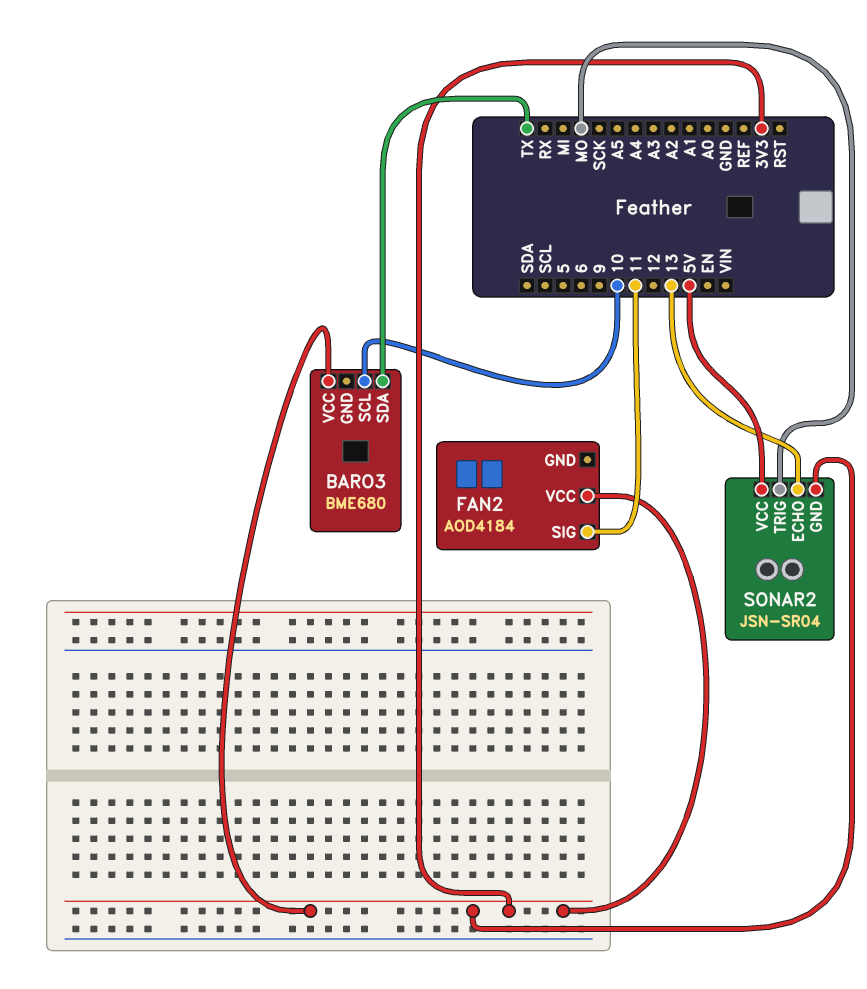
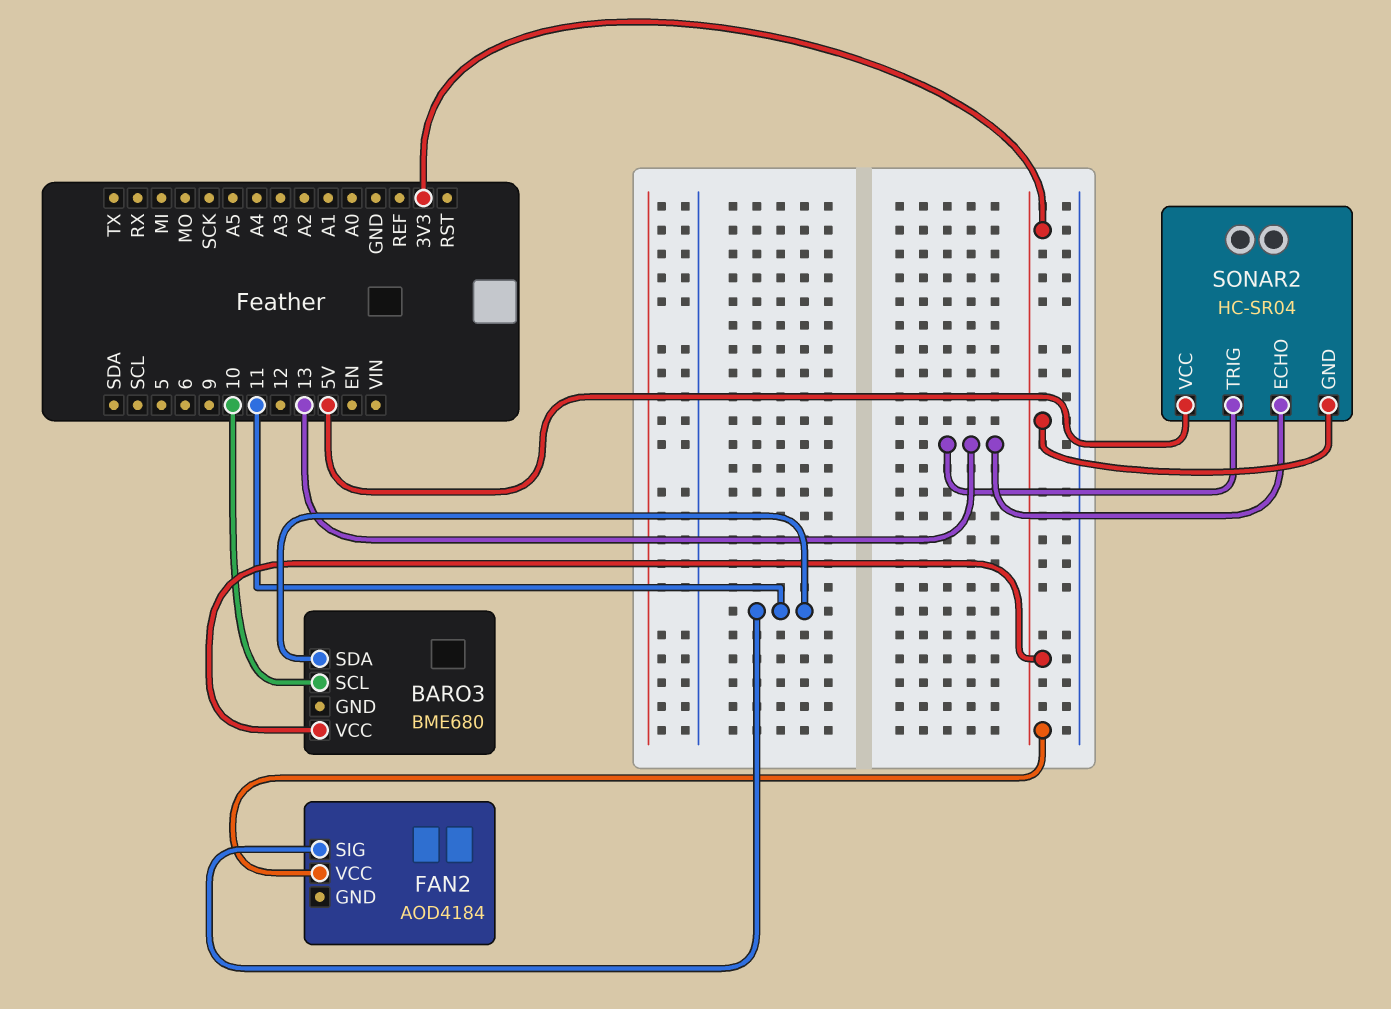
BARO3 pin SDA: TX -> 11
SONAR2: JSN-SR04 -> HC-SR04
SONAR2 pin TRIG: MO -> 13

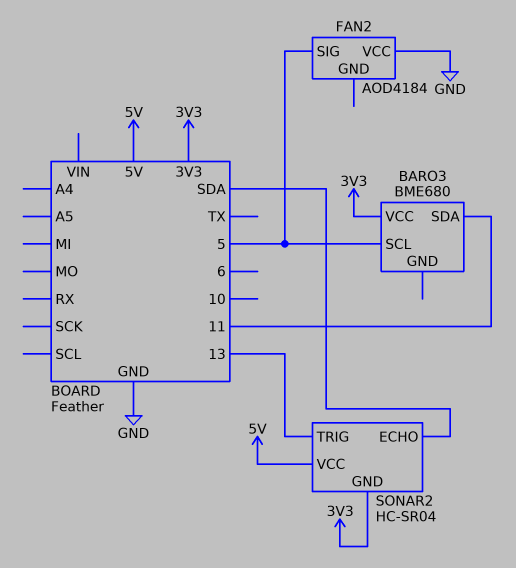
BARO3 pin SCL: 10 -> 5
FAN2 pin SIG: 11 -> 5
FAN2 pin VCC: 3V3 -> GND
SONAR2 pin ECHO: 13 -> SDA

